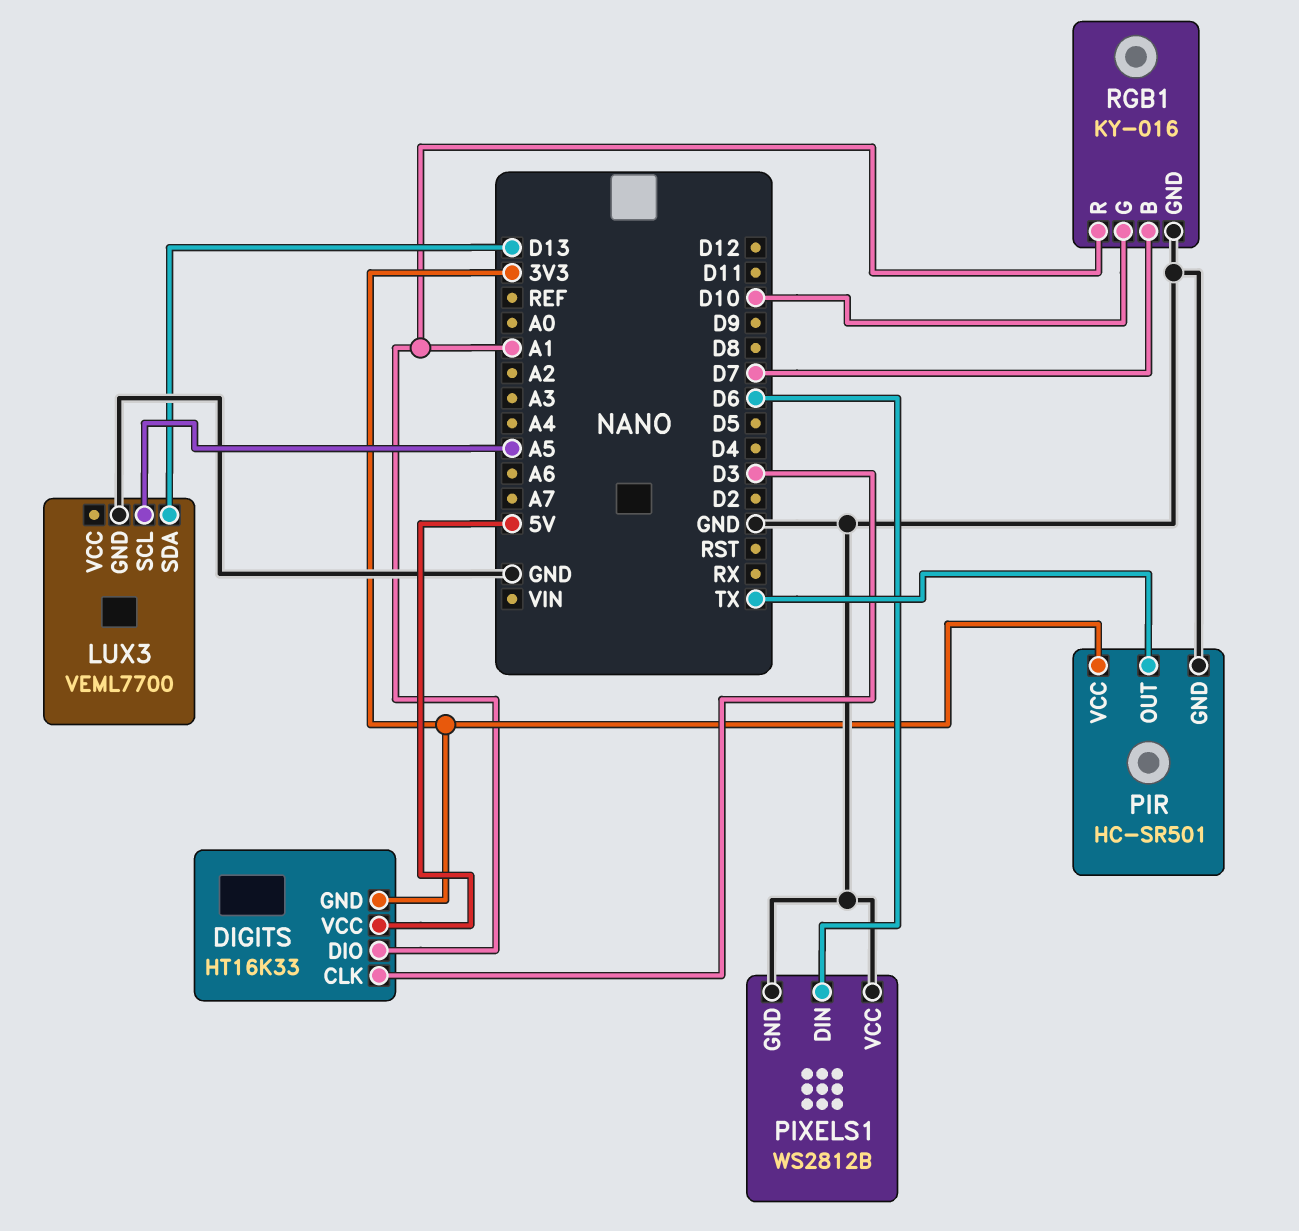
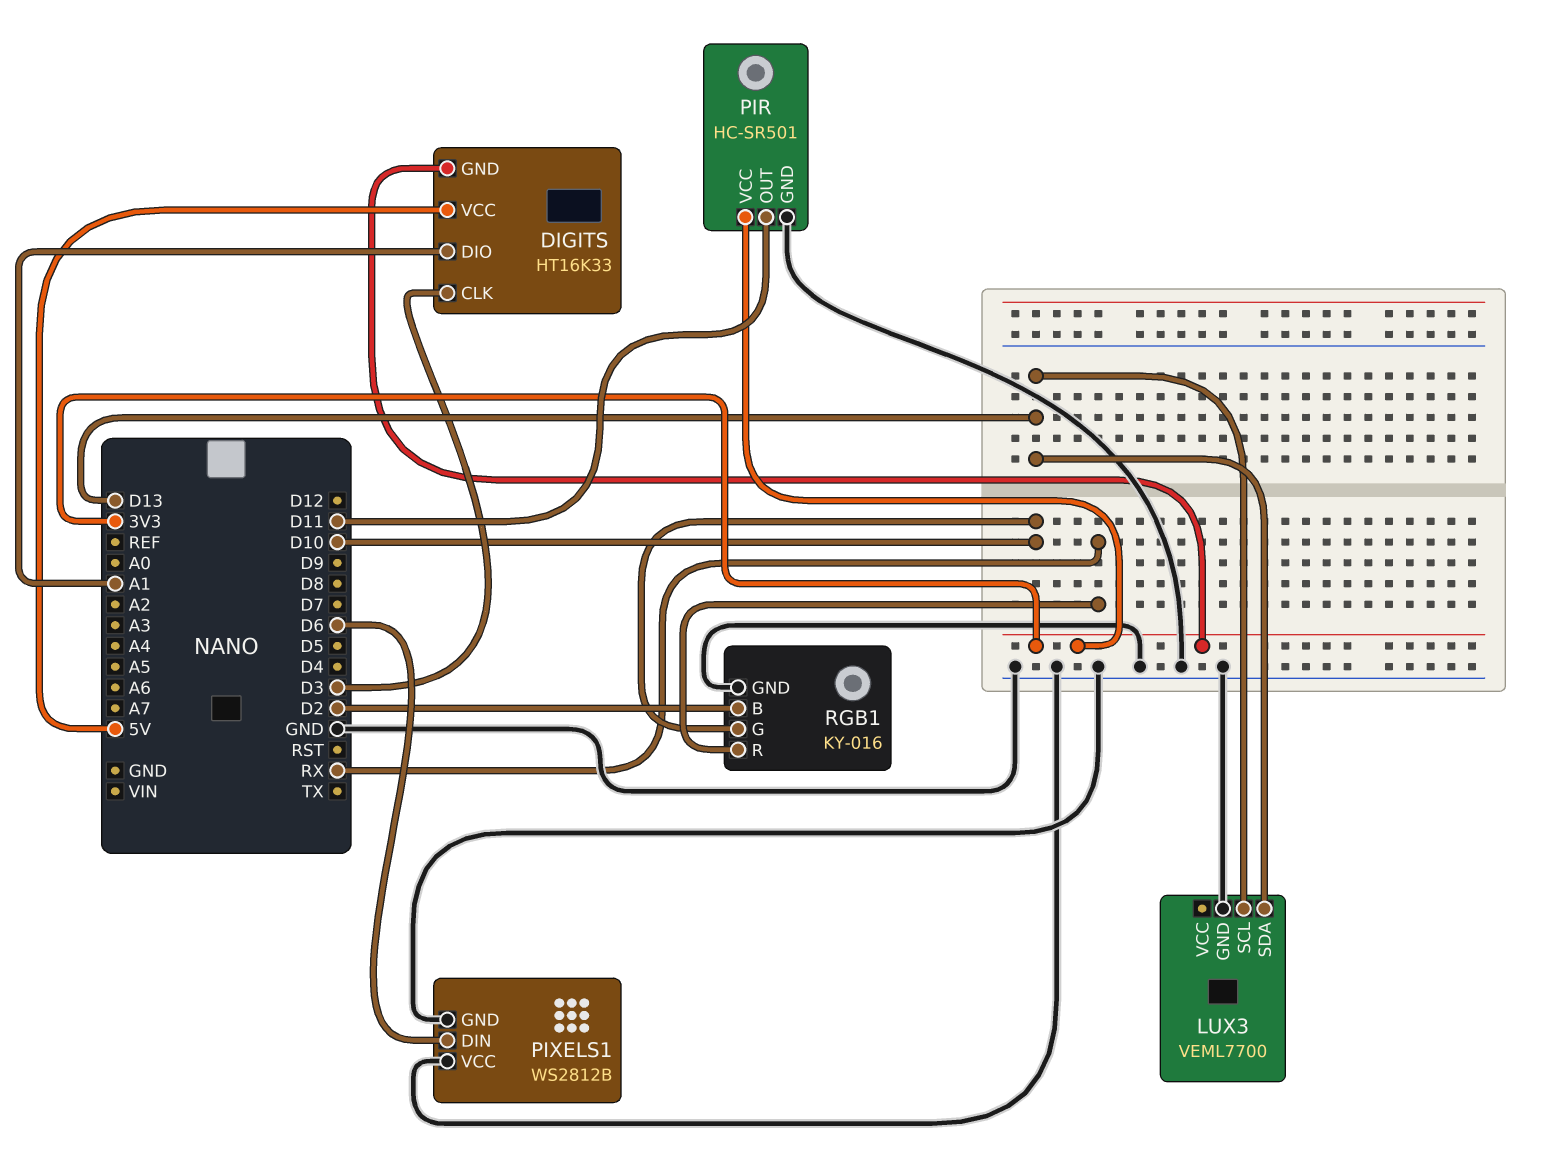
LUX3 pin SCL: A5 -> D13
PIR pin OUT: TX -> D11
RGB1 pin B: D7 -> D2
RGB1 pin R: A1 -> RX

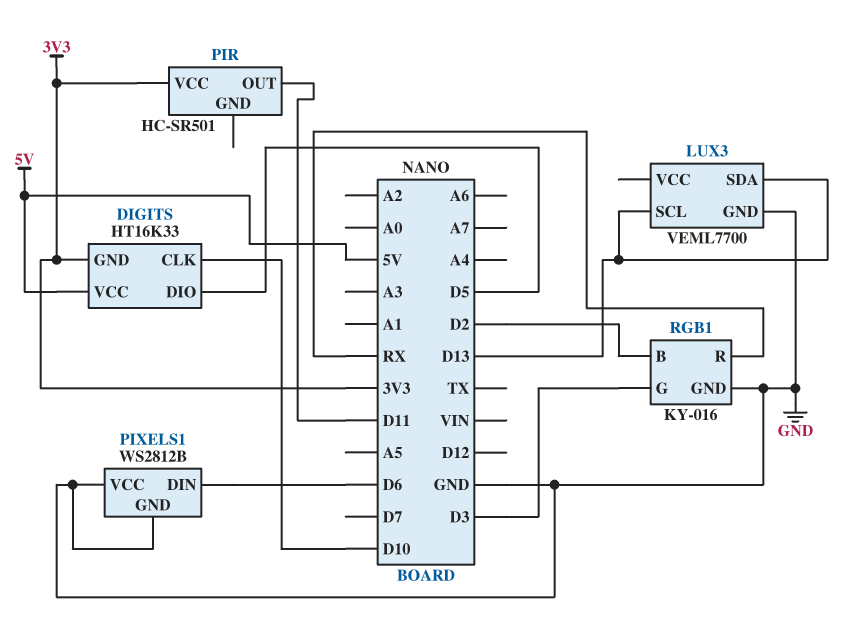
DIGITS pin CLK: D3 -> D10
DIGITS pin DIO: A1 -> D5
PIR pin GND: GND -> none
RGB1 pin G: D10 -> D3

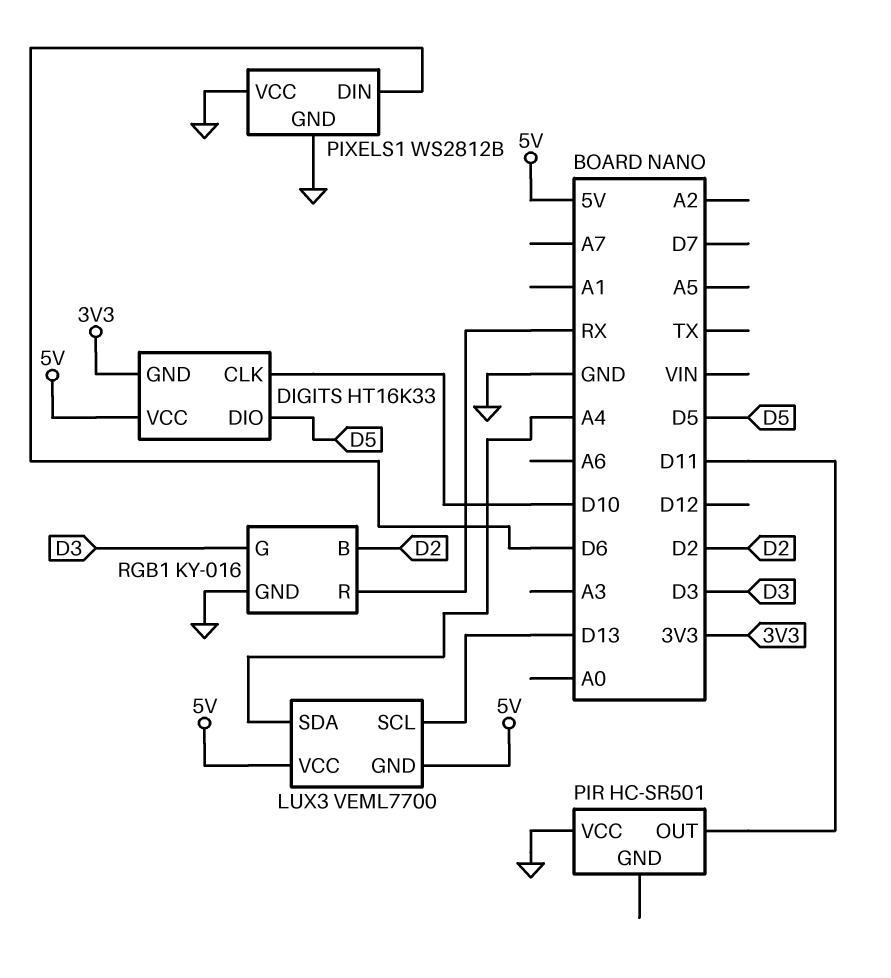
LUX3 pin GND: GND -> 5V
LUX3 pin SDA: D13 -> A4
LUX3 pin VCC: none -> 5V
PIR pin VCC: 3V3 -> GND

